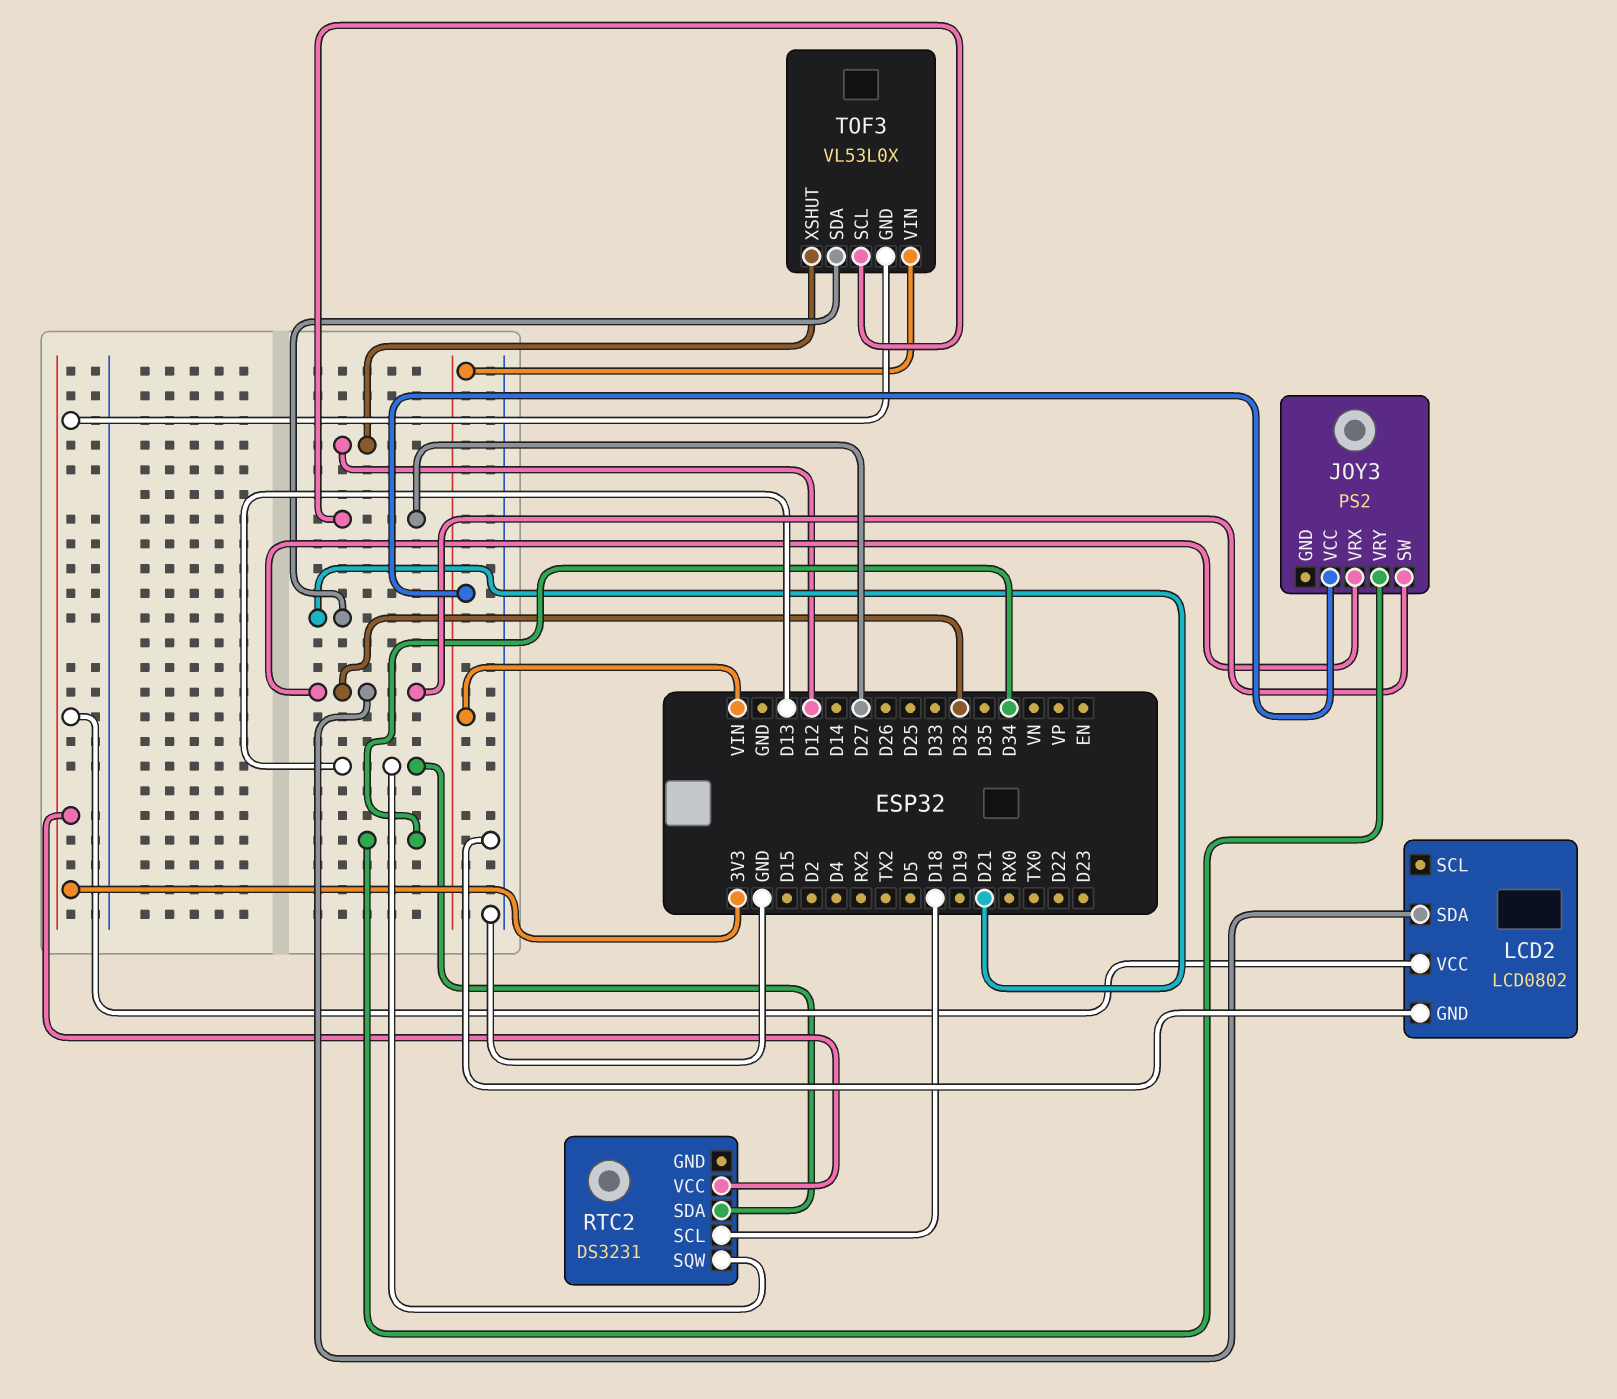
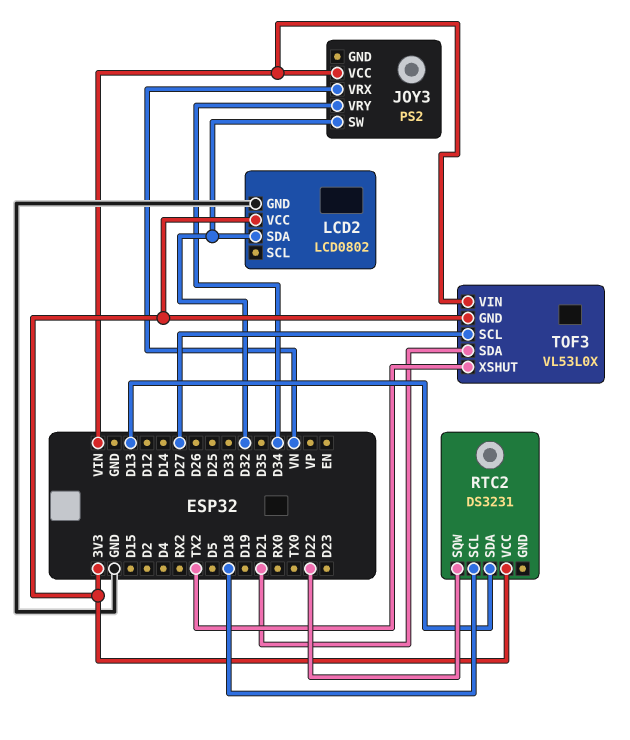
JOY3 pin VRX: D32 -> VN
RTC2 pin SQW: D13 -> D22
TOF3 pin XSHUT: D12 -> TX2

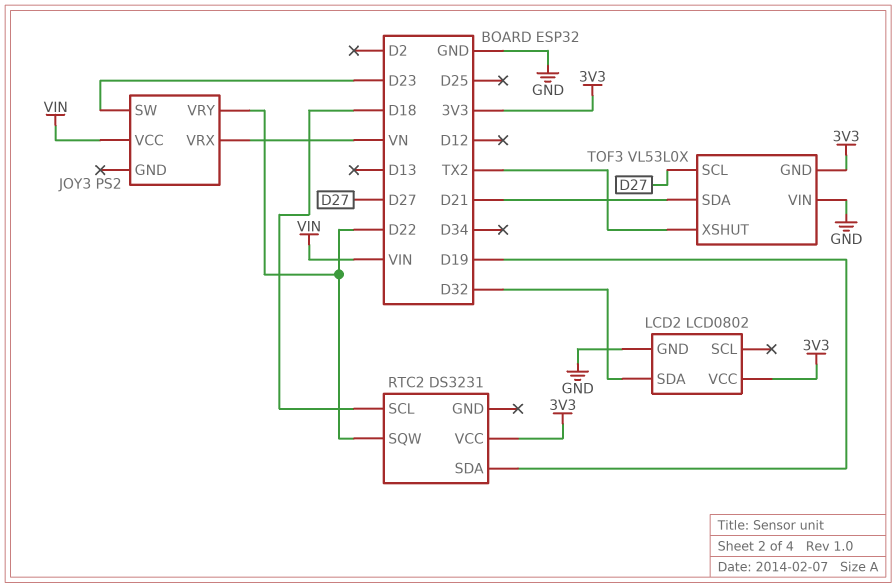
JOY3 pin SW: D32 -> D23
JOY3 pin VRY: D34 -> D22
RTC2 pin SDA: D13 -> D19
TOF3 pin VIN: VIN -> GND

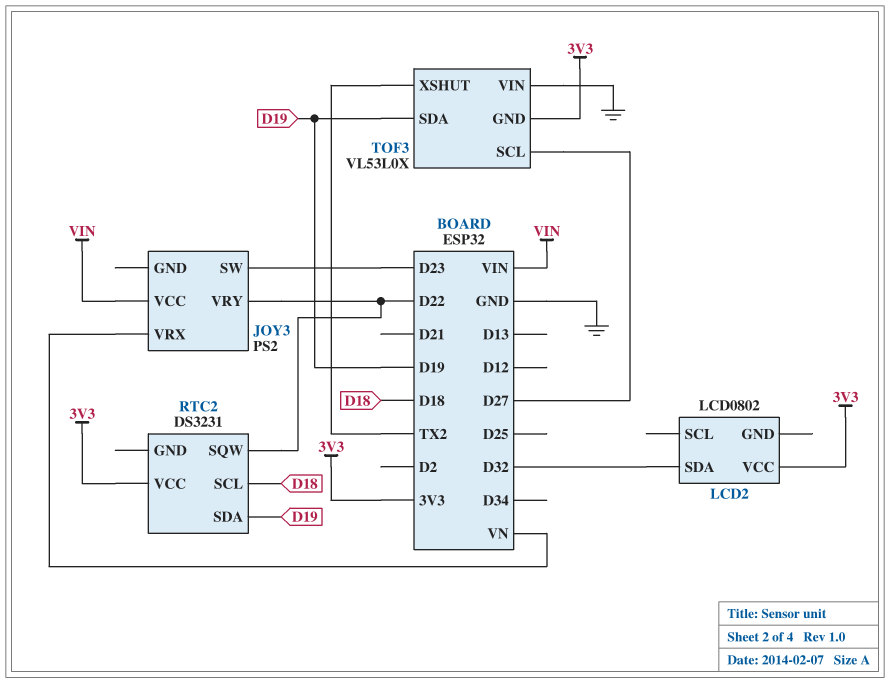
LCD2 pin GND: GND -> none
TOF3 pin SDA: D21 -> D19

